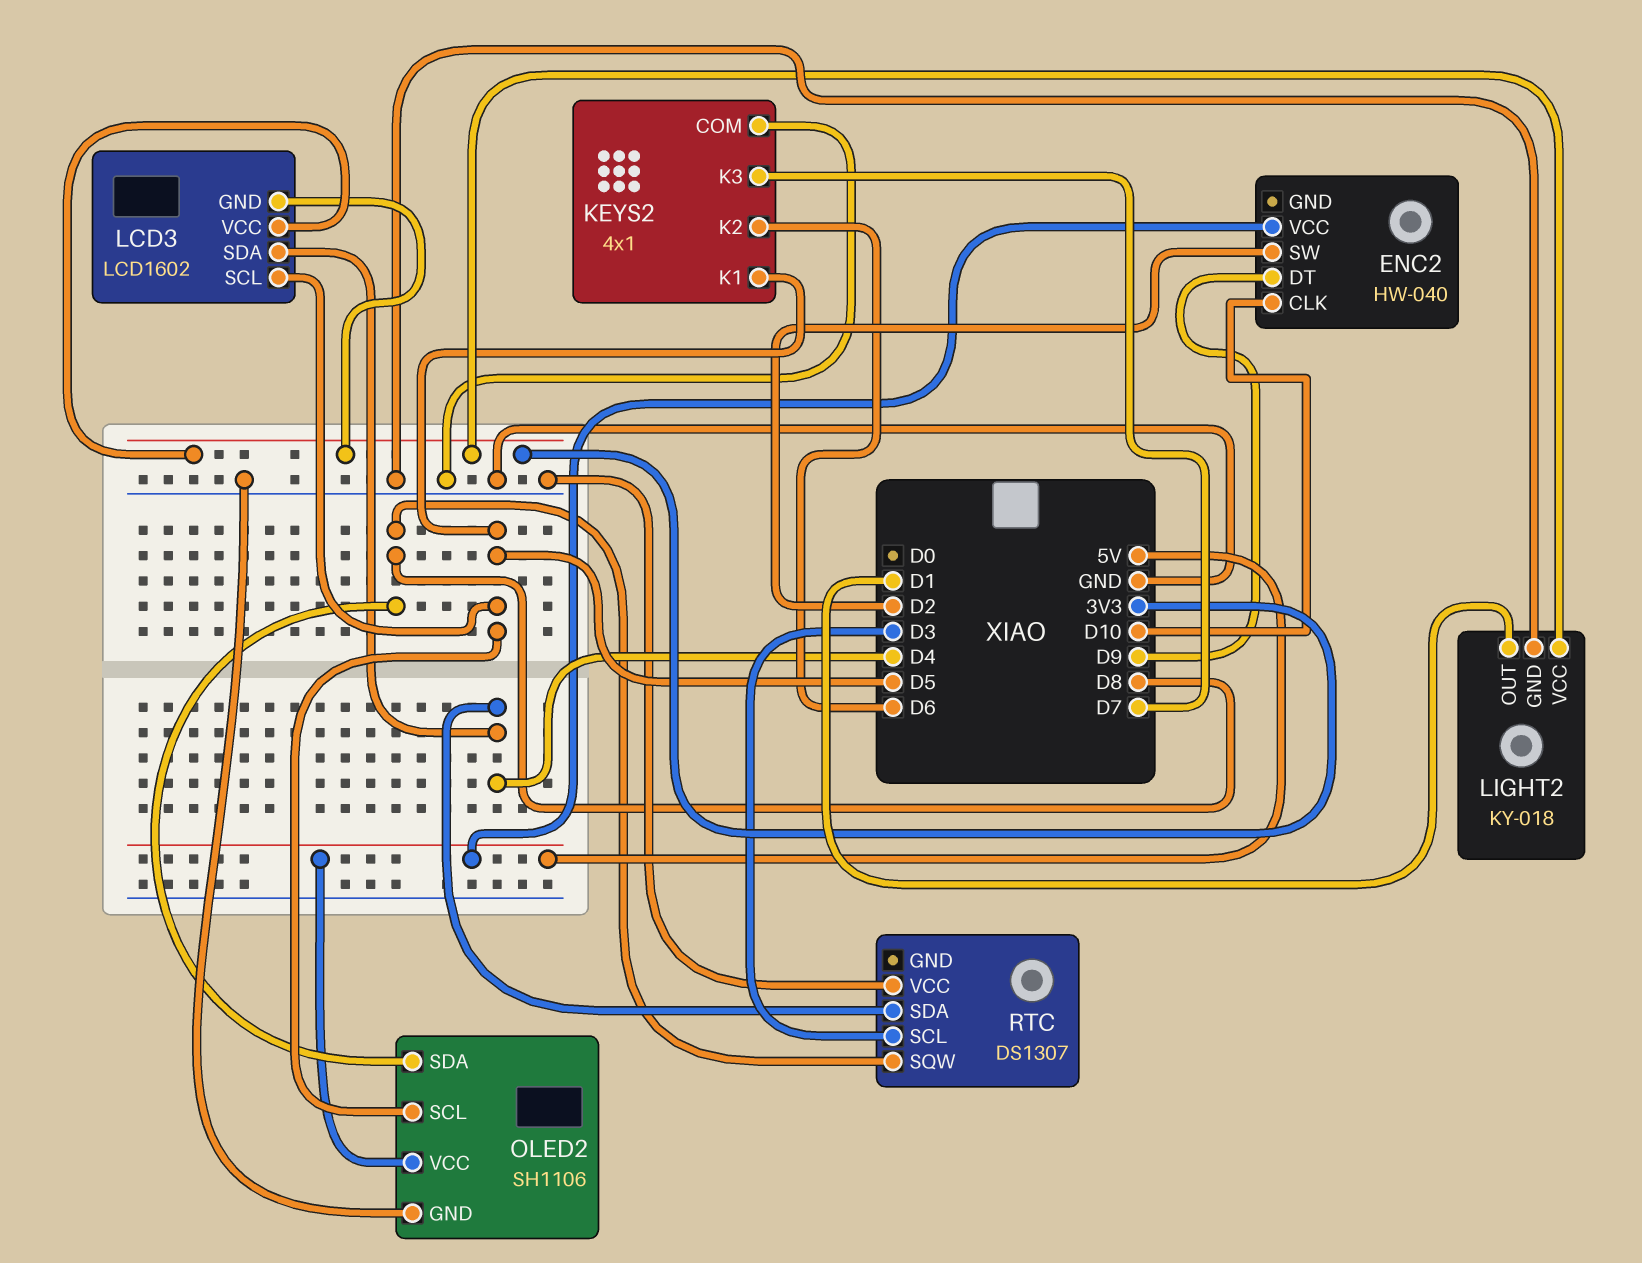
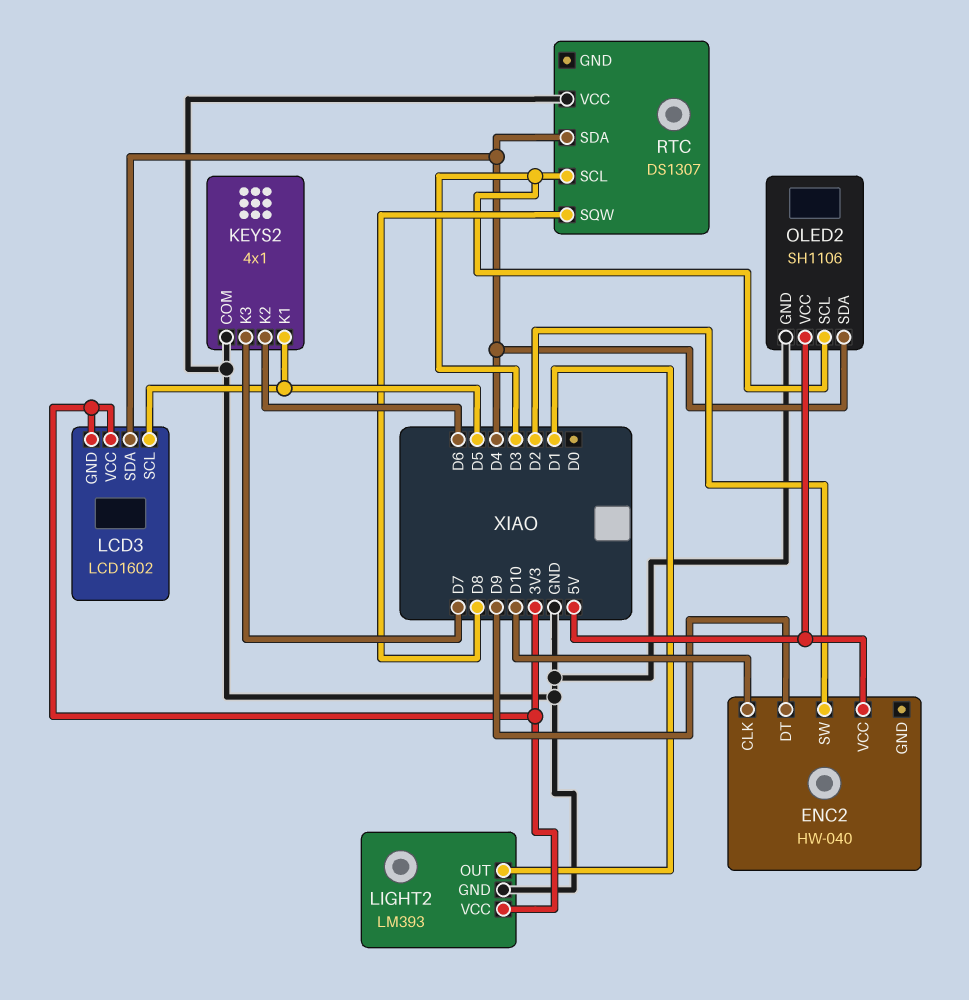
LIGHT2: KY-018 -> LM393
OLED2 pin SCL: D5 -> D3
OLED2 pin SDA: D8 -> D4

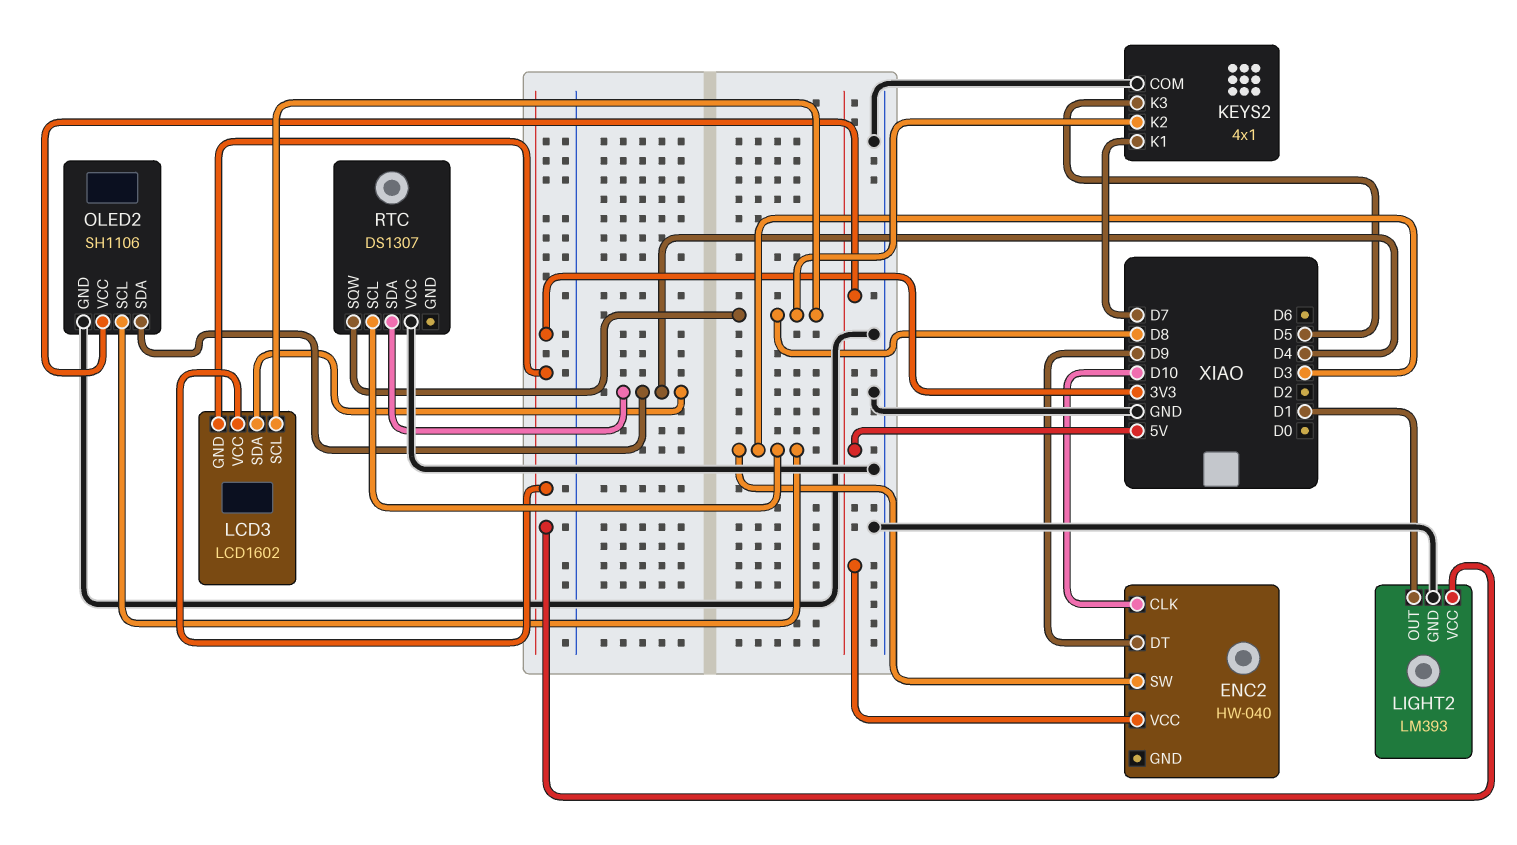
ENC2 pin SW: D2 -> D3
KEYS2 pin K1: D5 -> D7
KEYS2 pin K2: D6 -> D8
KEYS2 pin K3: D7 -> D5
LCD3 pin SCL: D5 -> D8

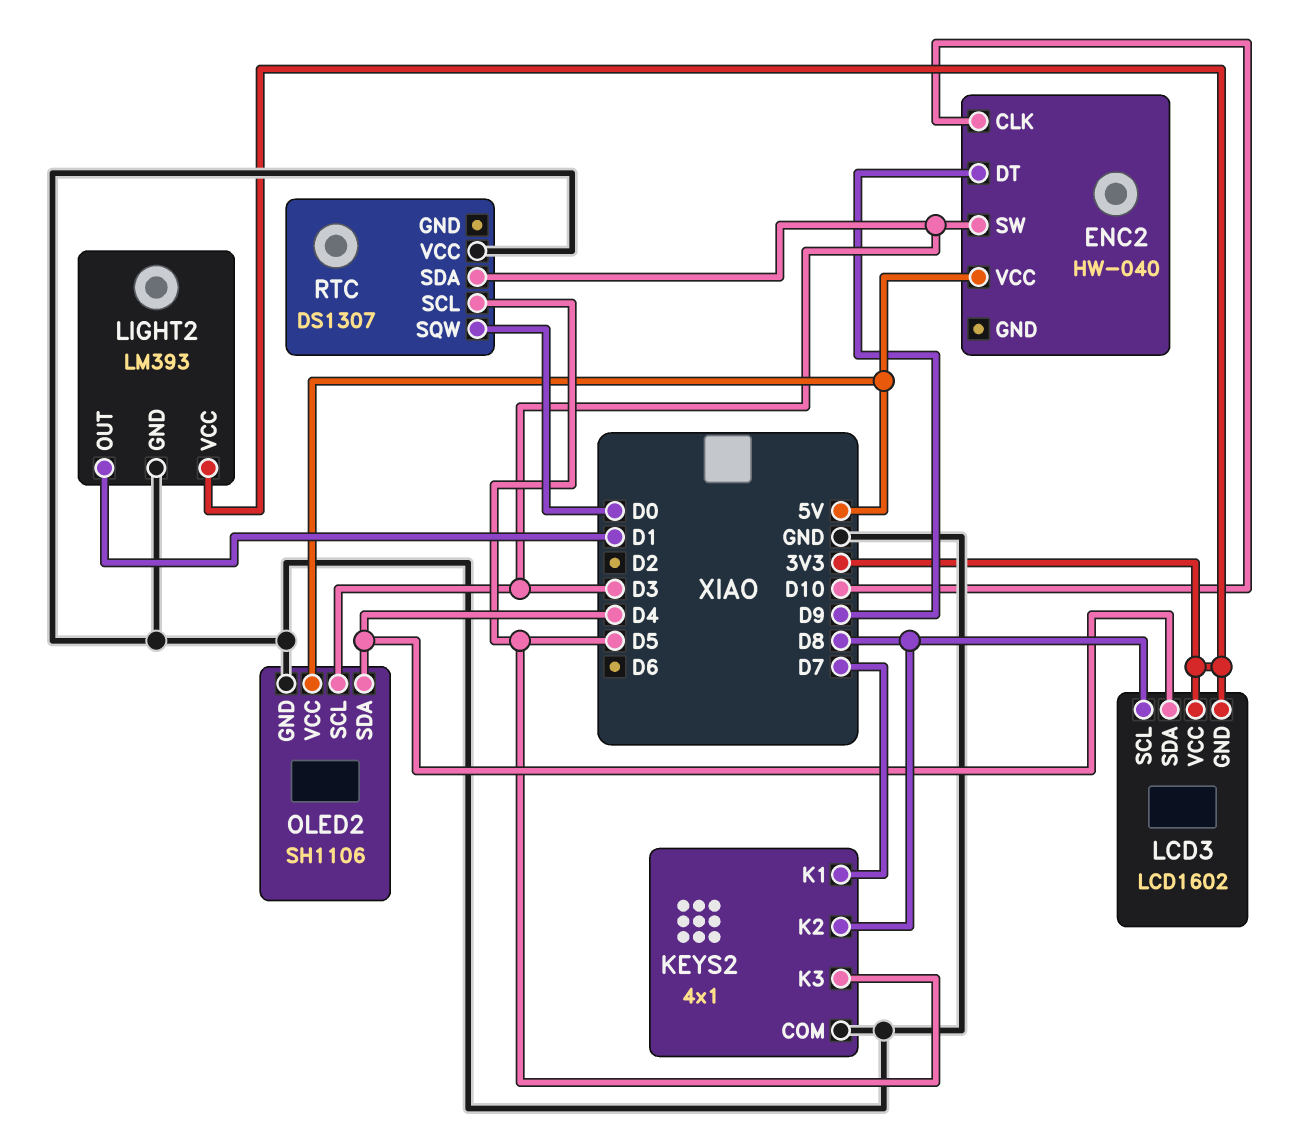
RTC pin SCL: D3 -> D5
RTC pin SDA: D4 -> D3
RTC pin SQW: D8 -> D0

